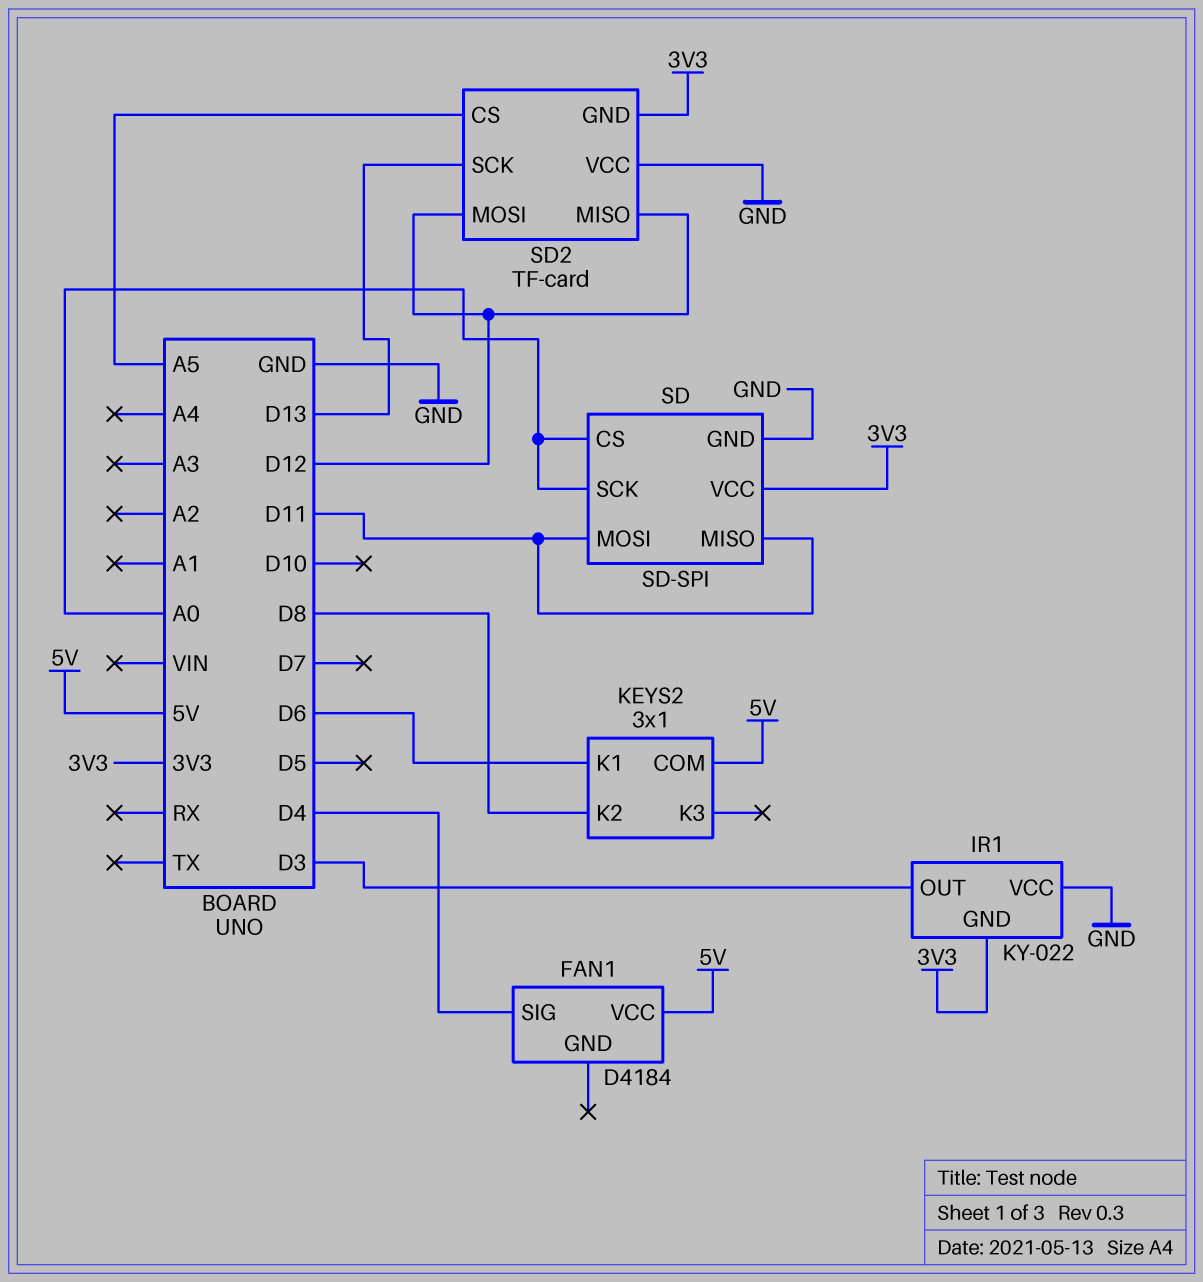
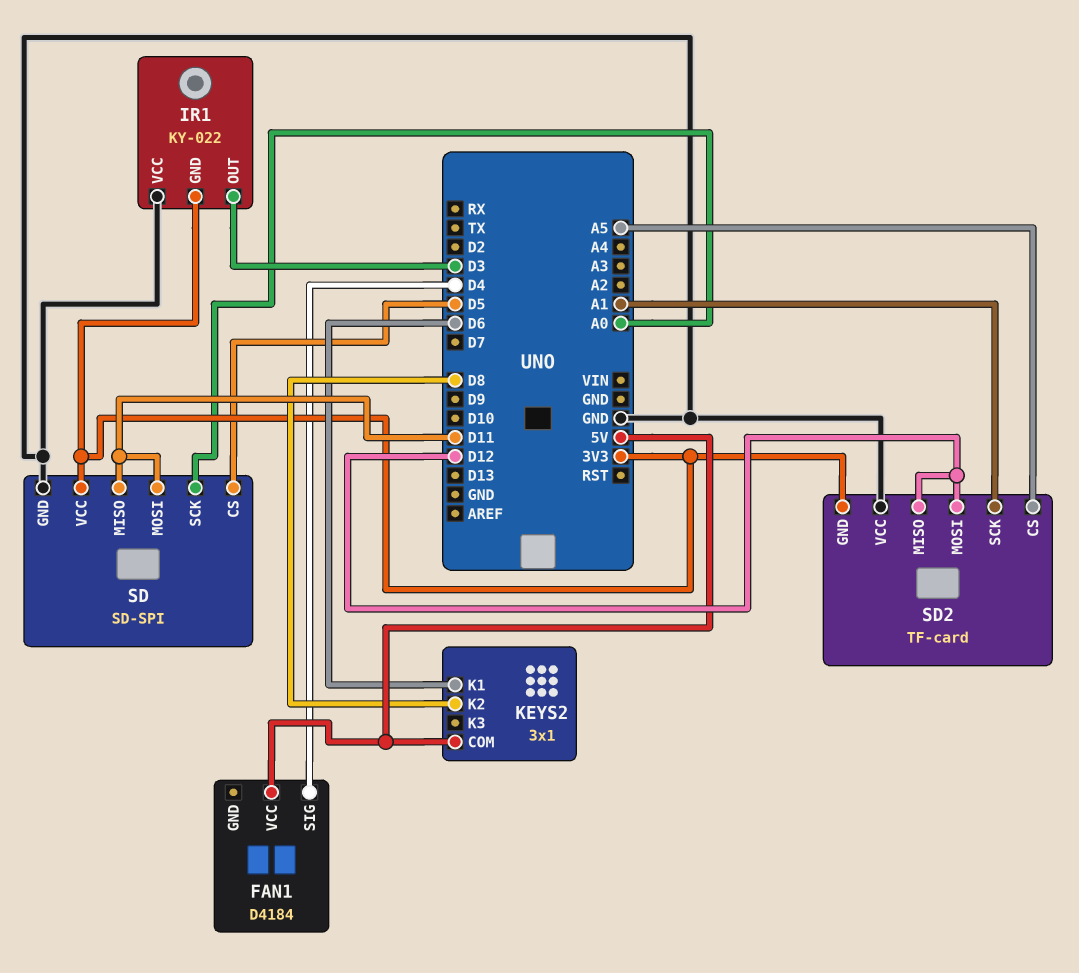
SD pin CS: A0 -> D5
SD2 pin SCK: D13 -> A1

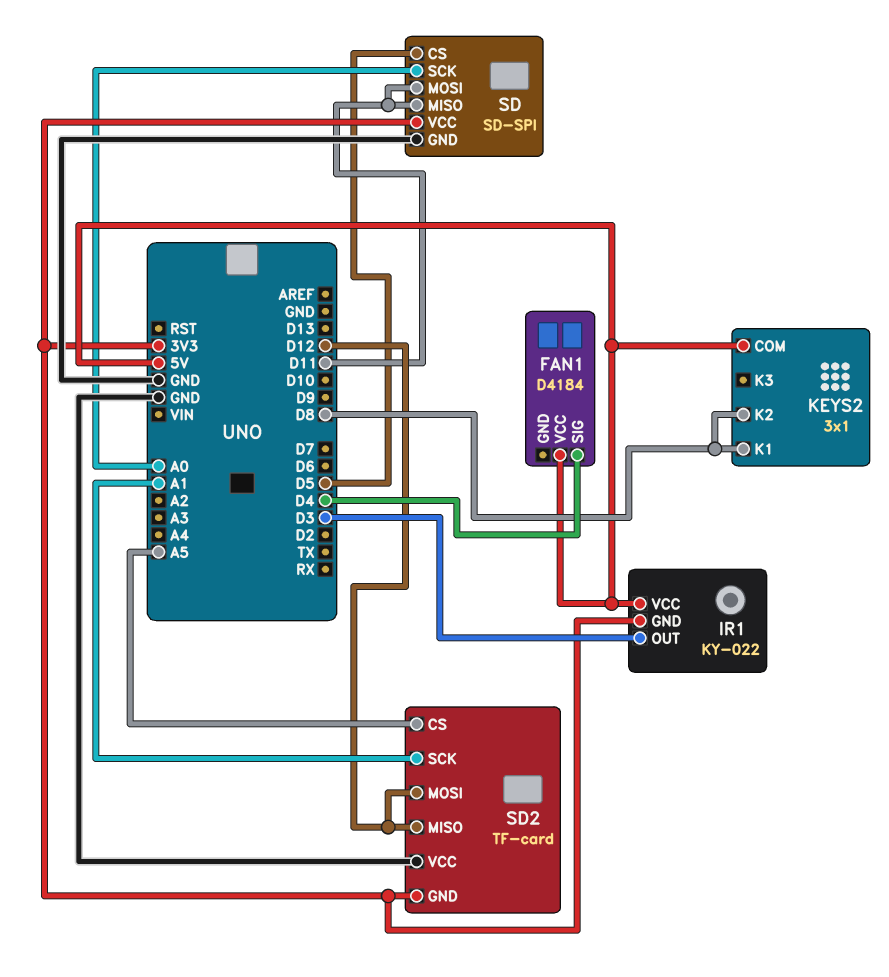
IR1 pin VCC: GND -> 5V
KEYS2 pin K1: D6 -> D8

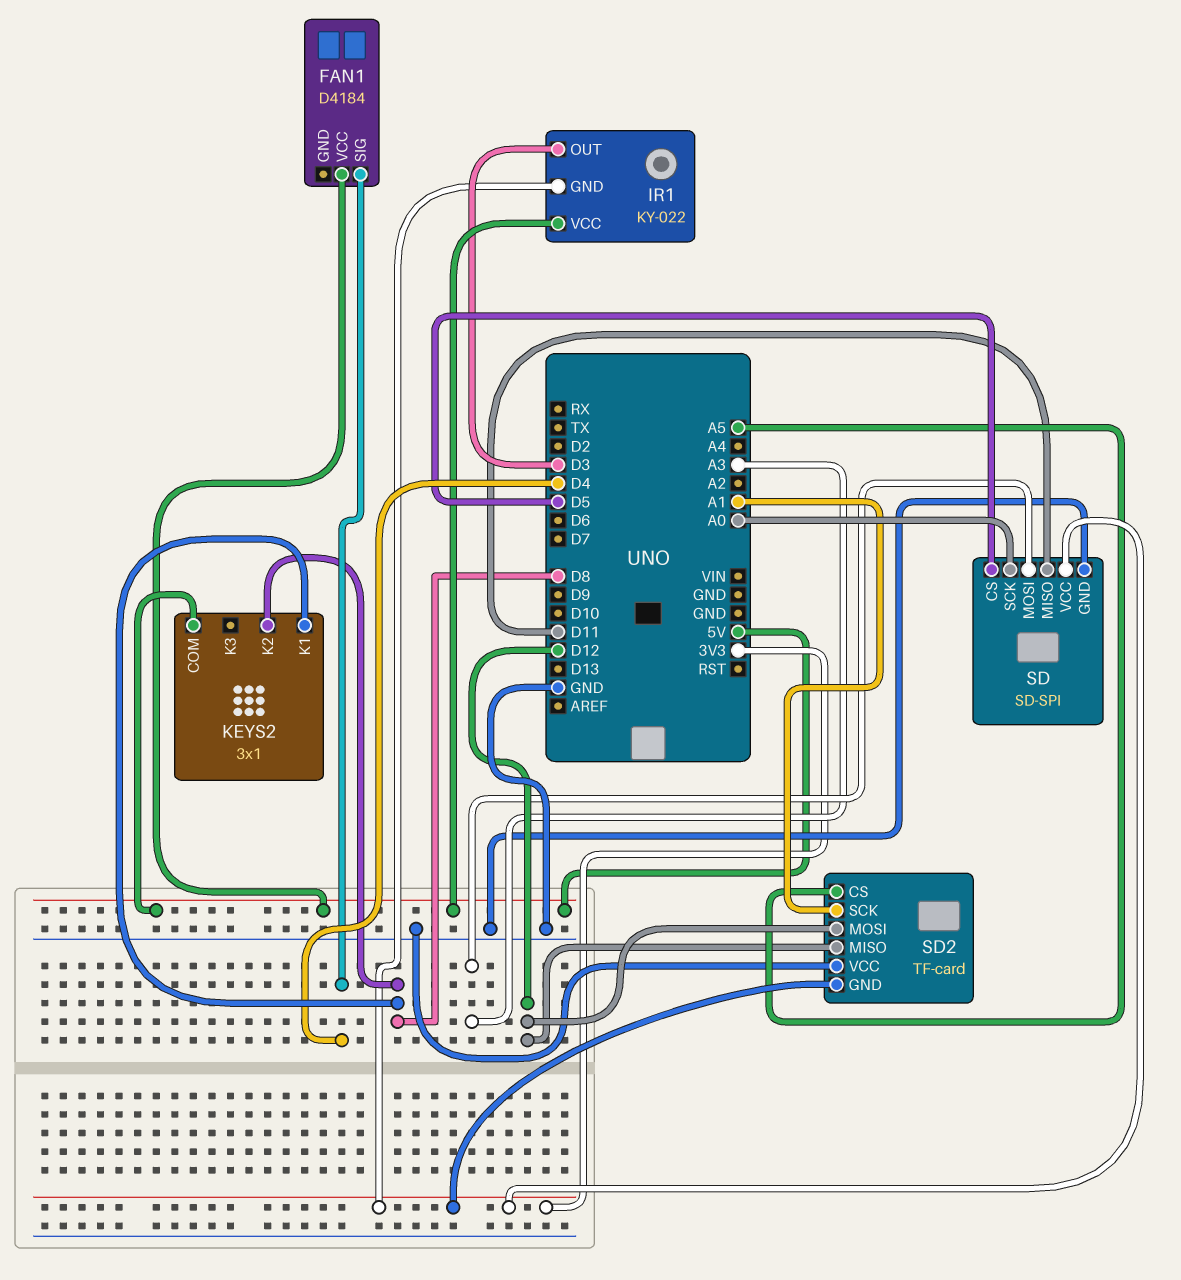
SD pin MOSI: D11 -> A3

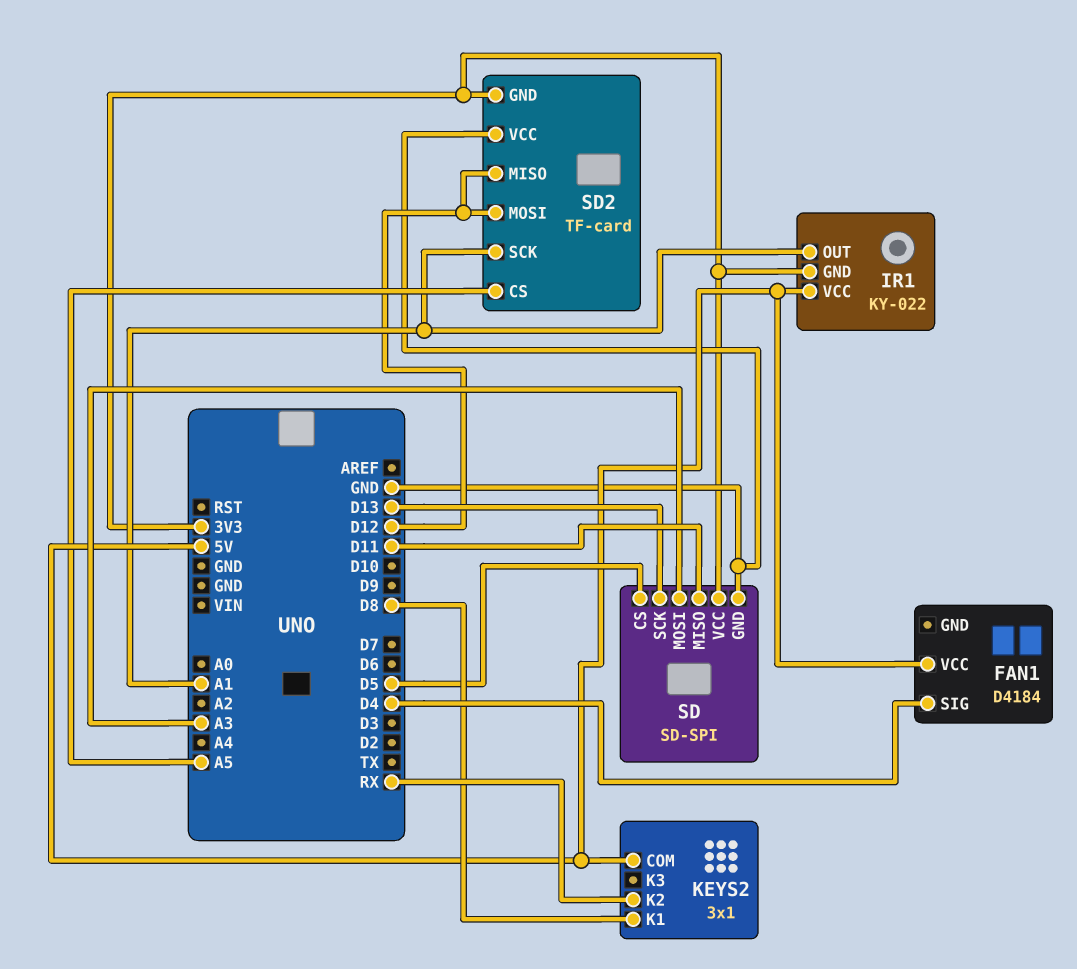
IR1 pin OUT: D3 -> A1
KEYS2 pin K2: D8 -> RX
SD pin SCK: A0 -> D13

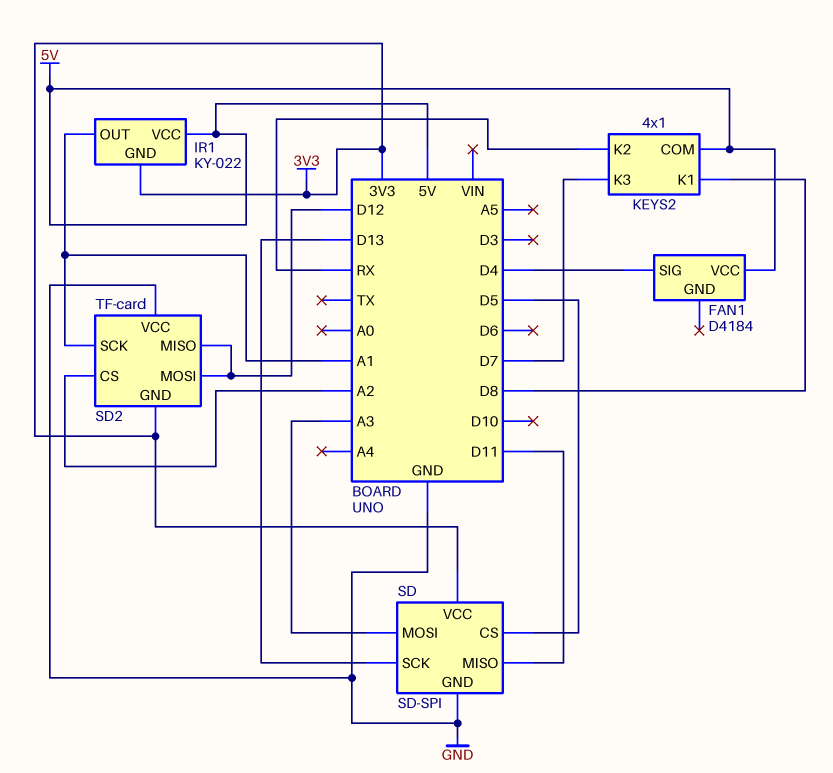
KEYS2: 3x1 -> 4x1
KEYS2 pin K3: none -> D7
SD2 pin CS: A5 -> A2

